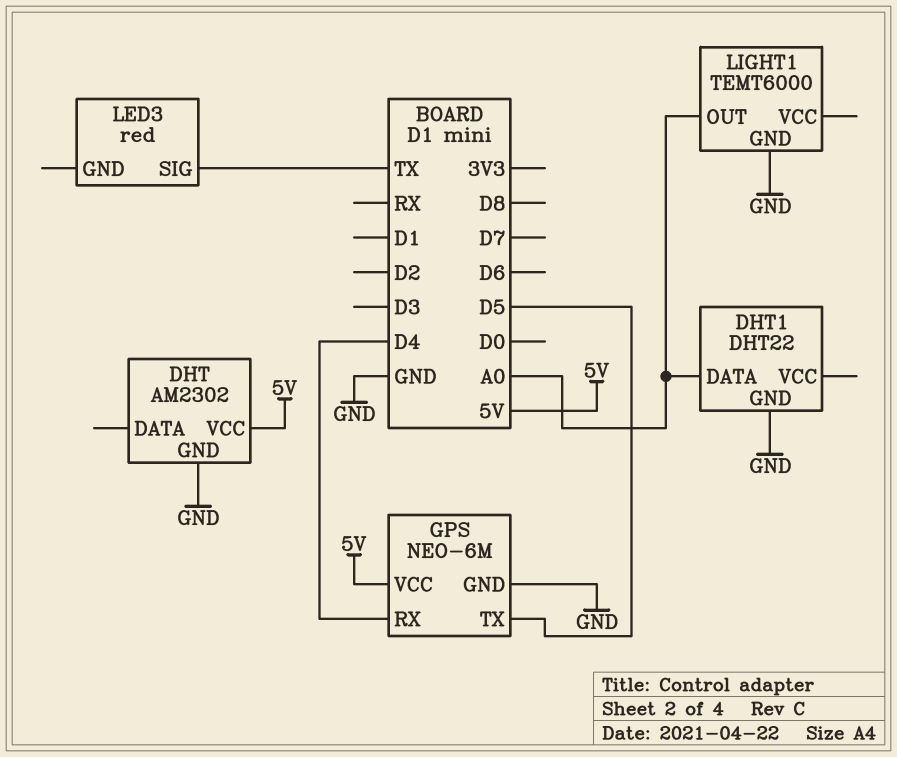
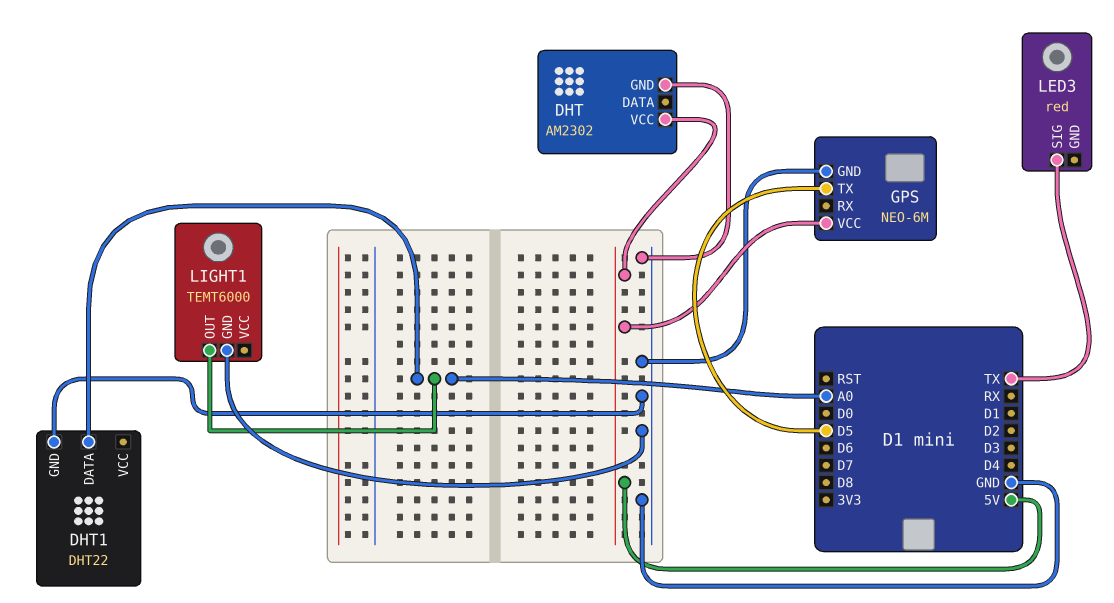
GPS pin RX: D4 -> none

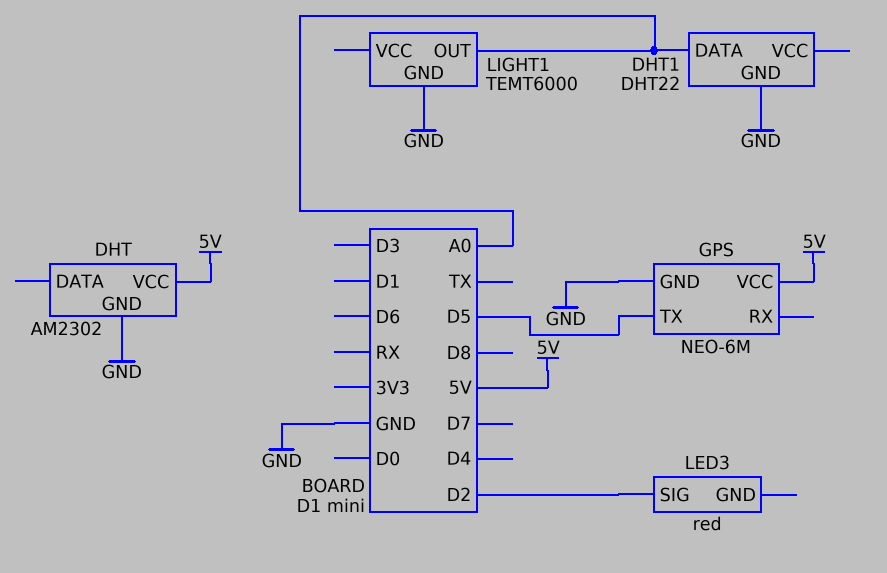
LED3 pin SIG: TX -> D2

